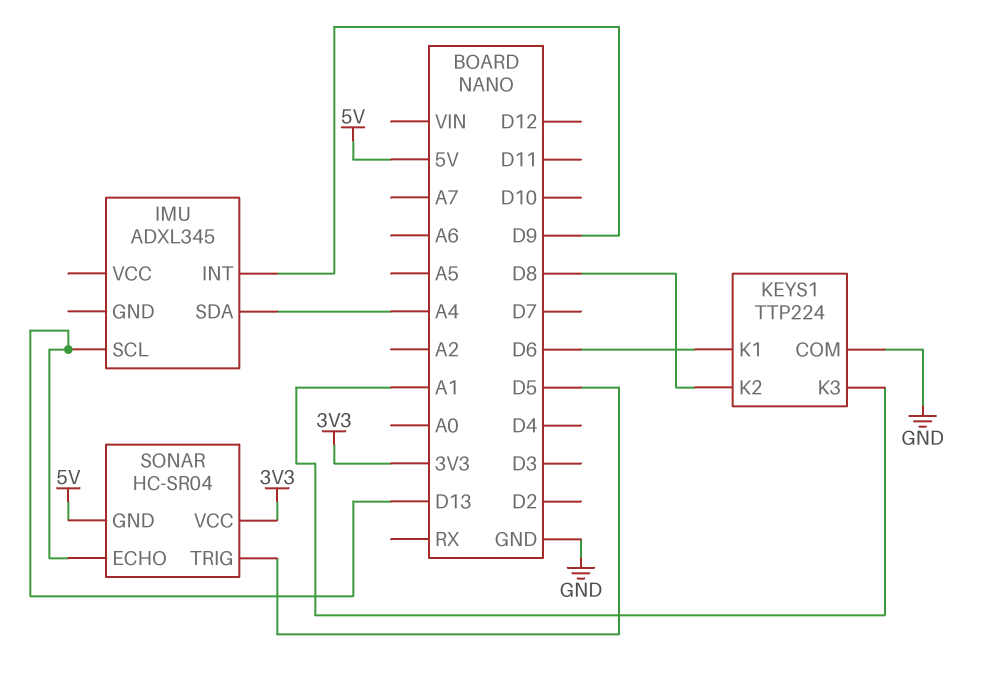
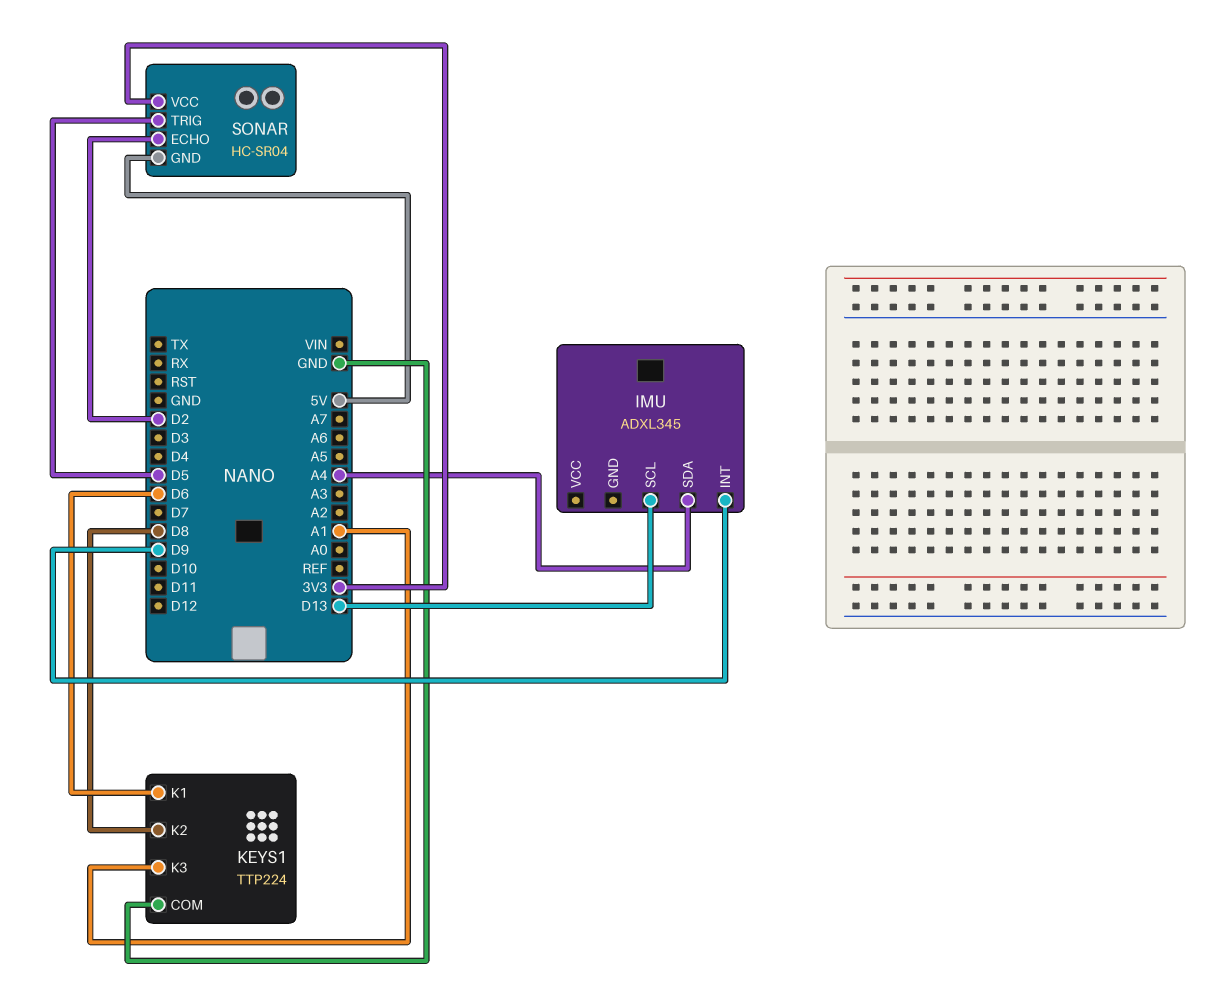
SONAR pin ECHO: D13 -> D2

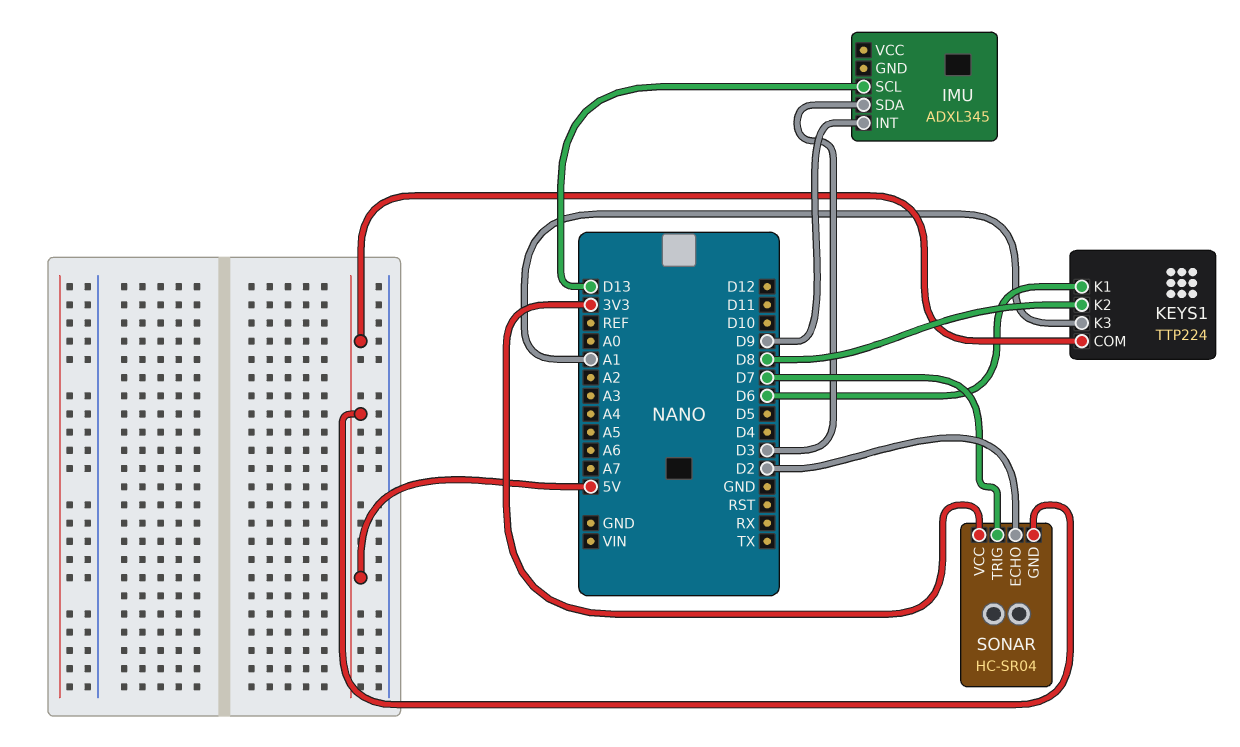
IMU pin SDA: A4 -> D3
KEYS1 pin COM: GND -> 5V
SONAR pin TRIG: D5 -> D7

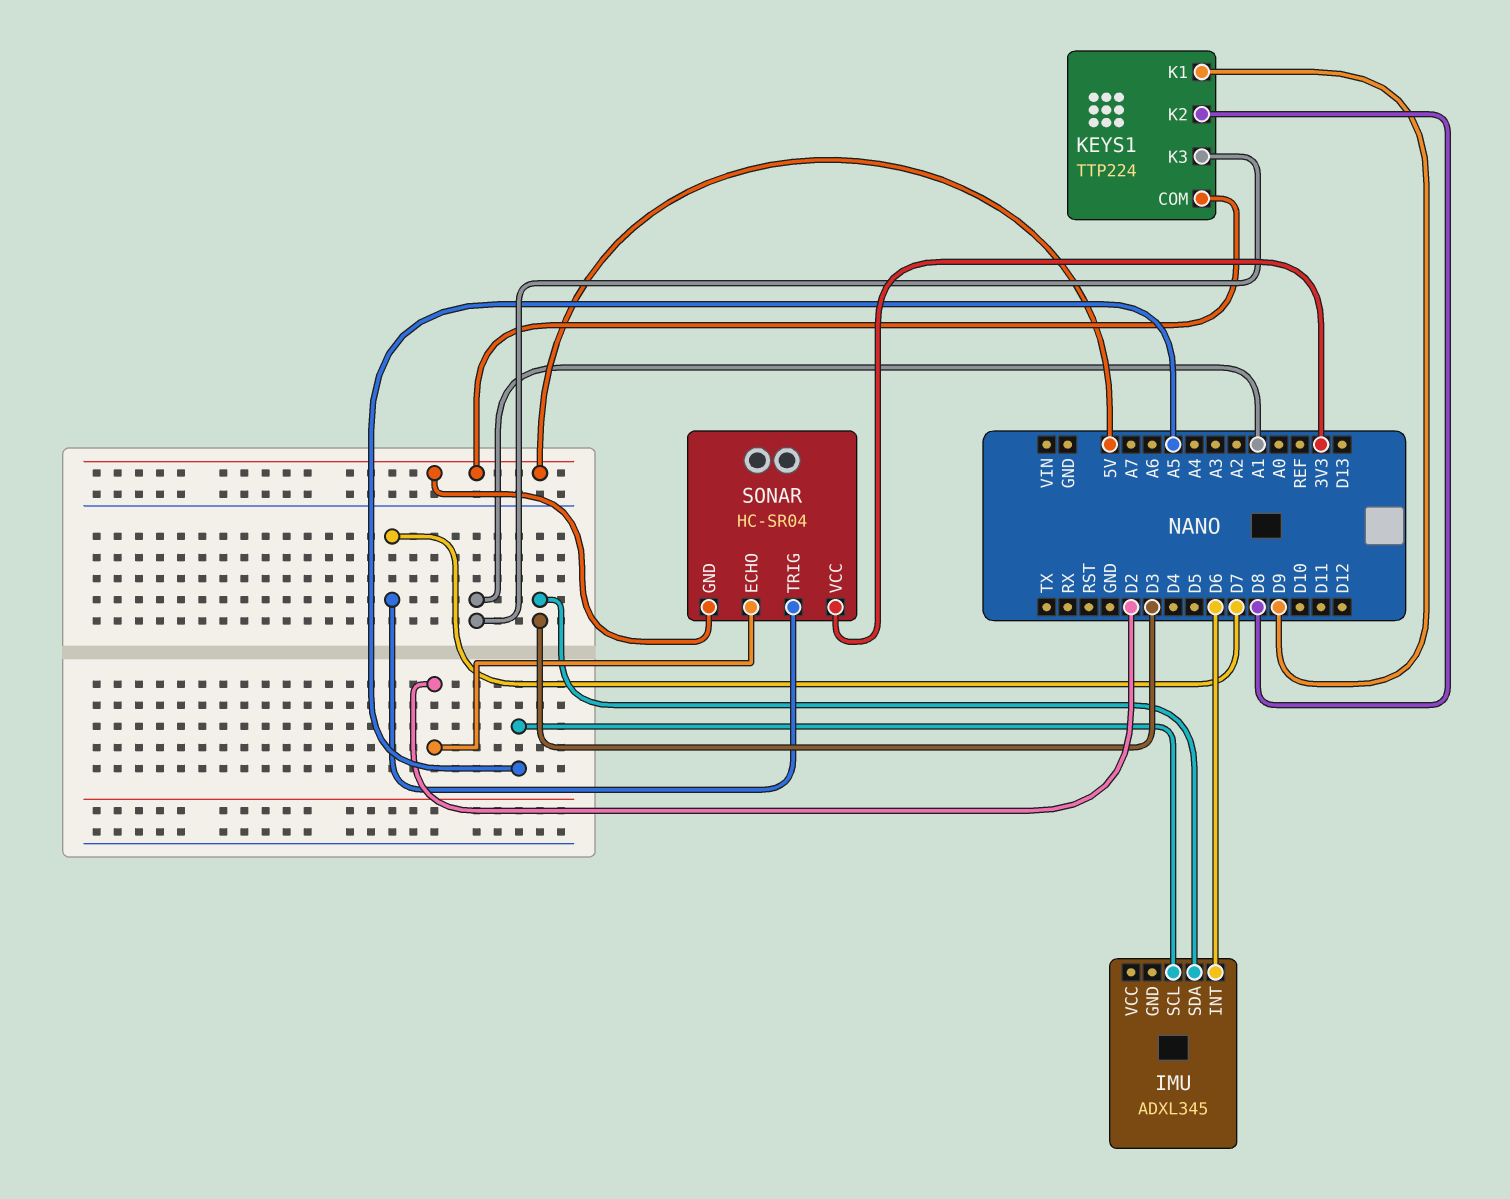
IMU pin INT: D9 -> D6
IMU pin SCL: D13 -> A5
KEYS1 pin K1: D6 -> D9

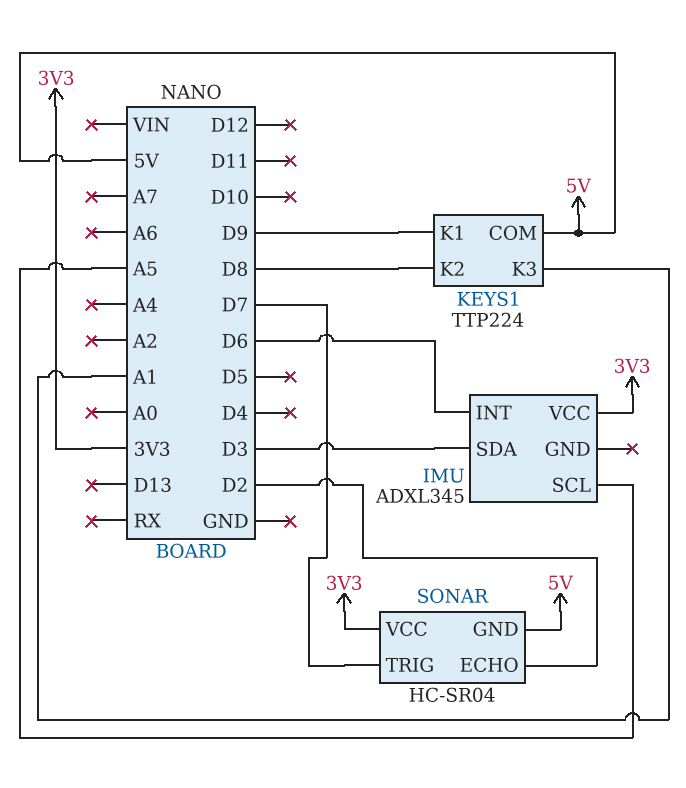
IMU pin VCC: none -> 3V3

